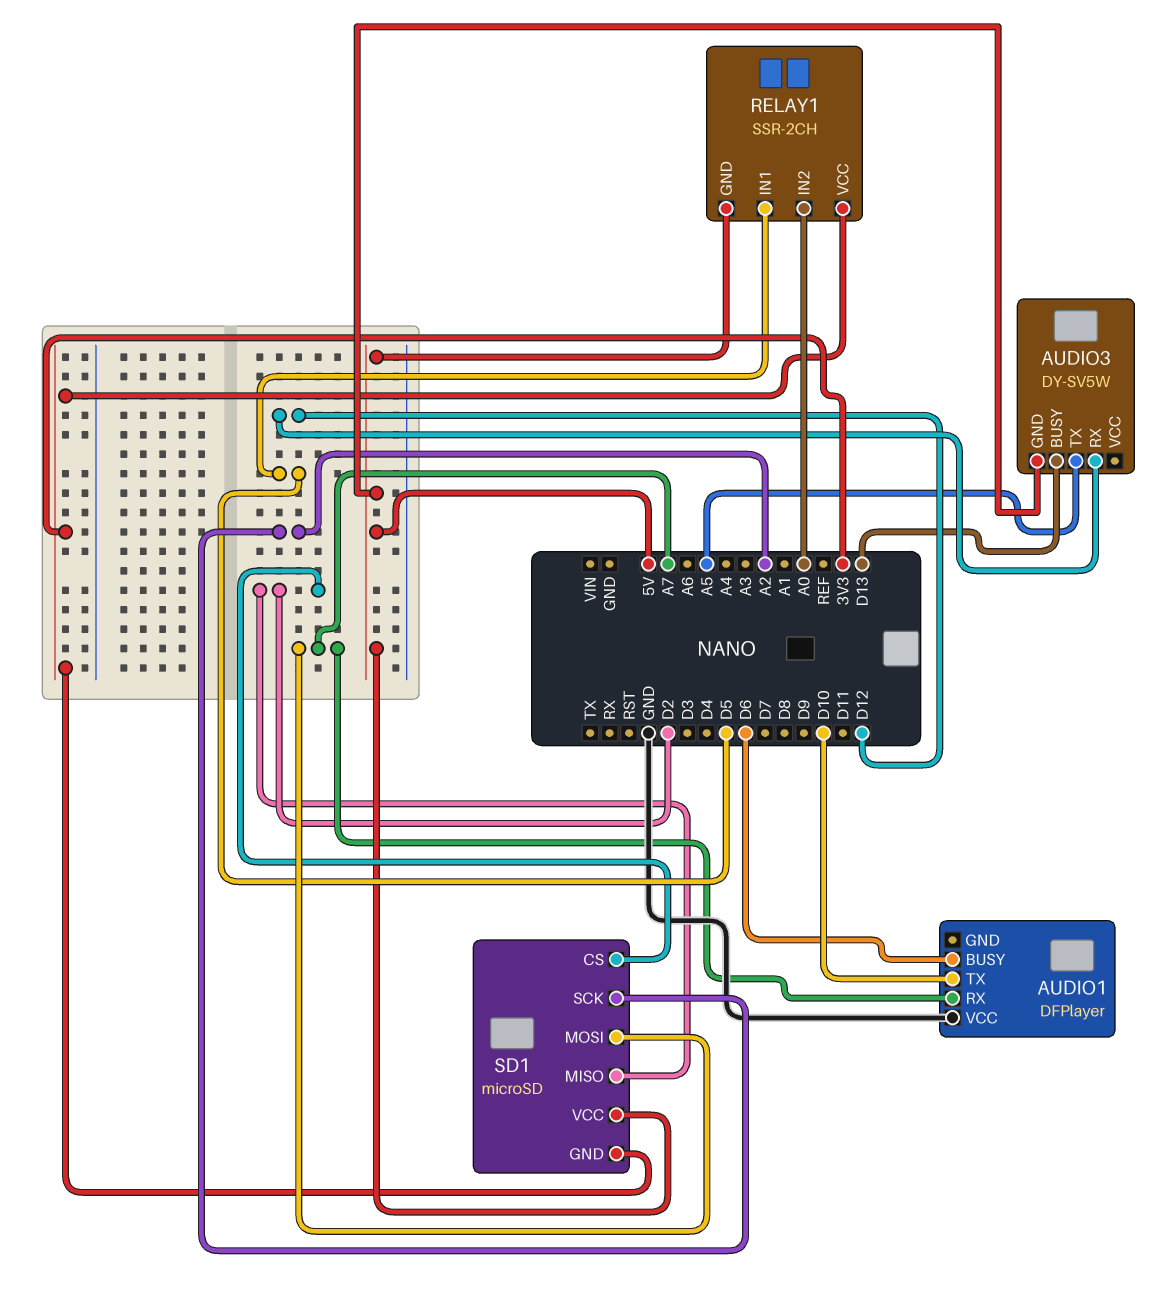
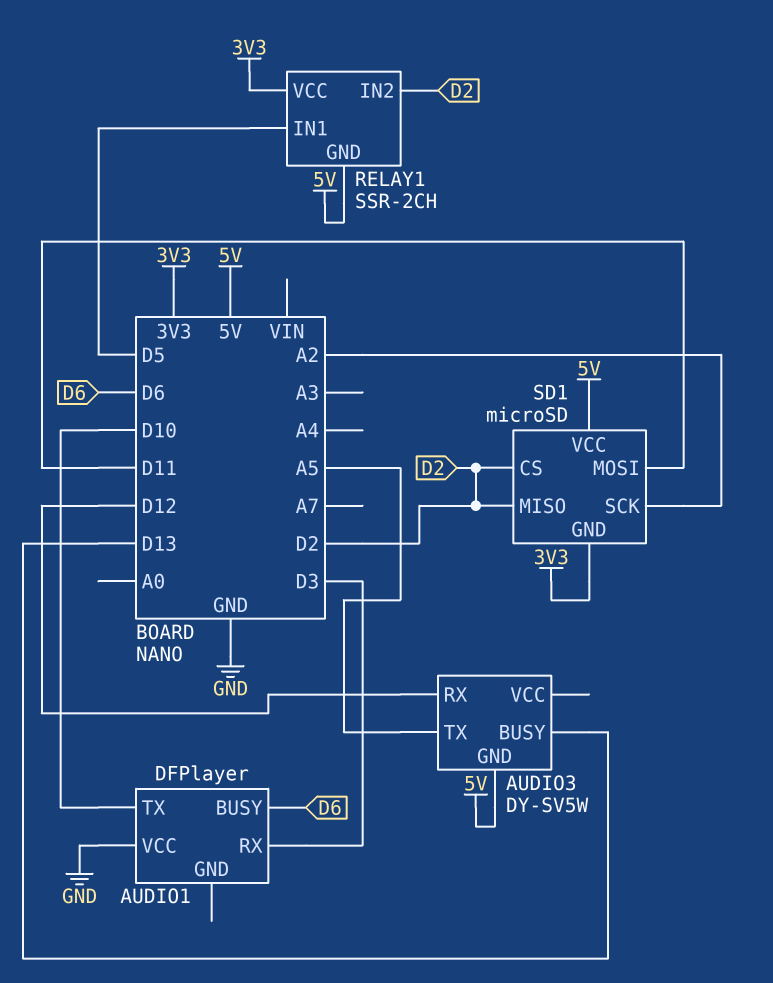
AUDIO1 pin RX: A7 -> D3
RELAY1 pin IN2: A0 -> D2
SD1 pin MOSI: A7 -> D11

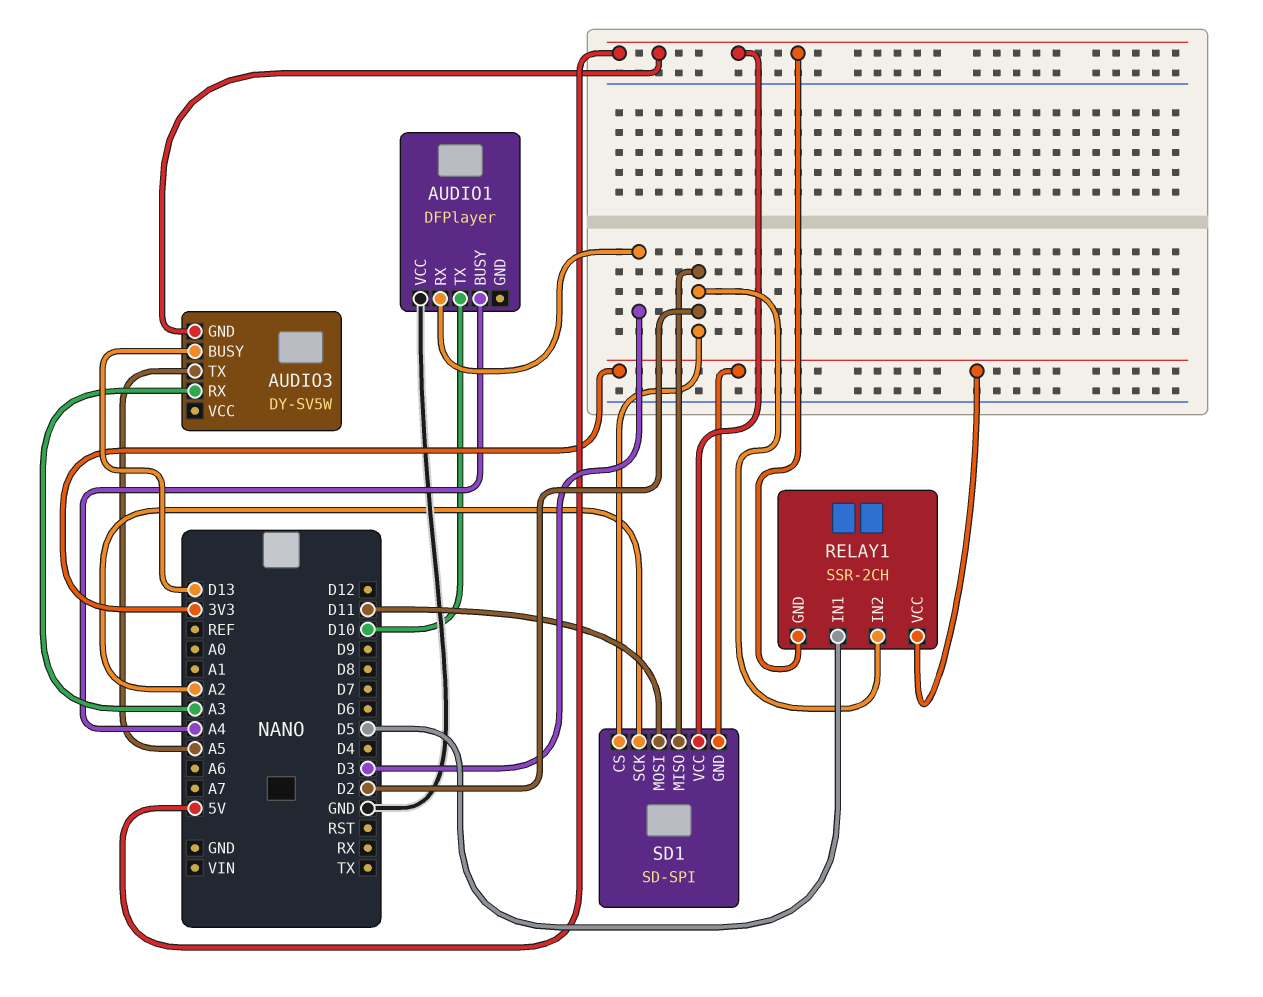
AUDIO1 pin BUSY: D6 -> A4
AUDIO3 pin RX: D12 -> A3
SD1: microSD -> SD-SPI

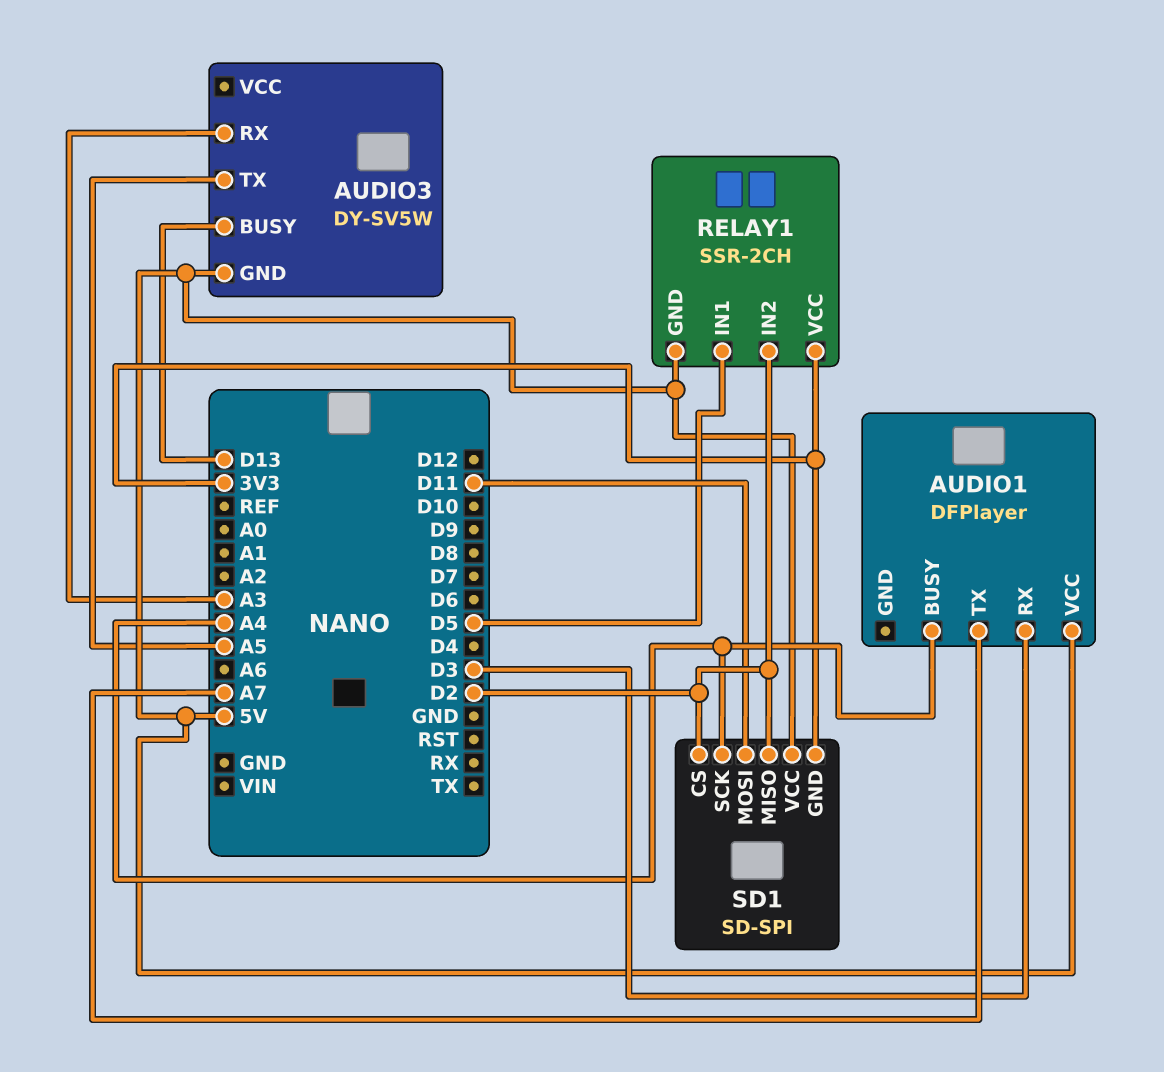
AUDIO1 pin TX: D10 -> A7
AUDIO1 pin VCC: GND -> 5V
SD1 pin SCK: A2 -> A4

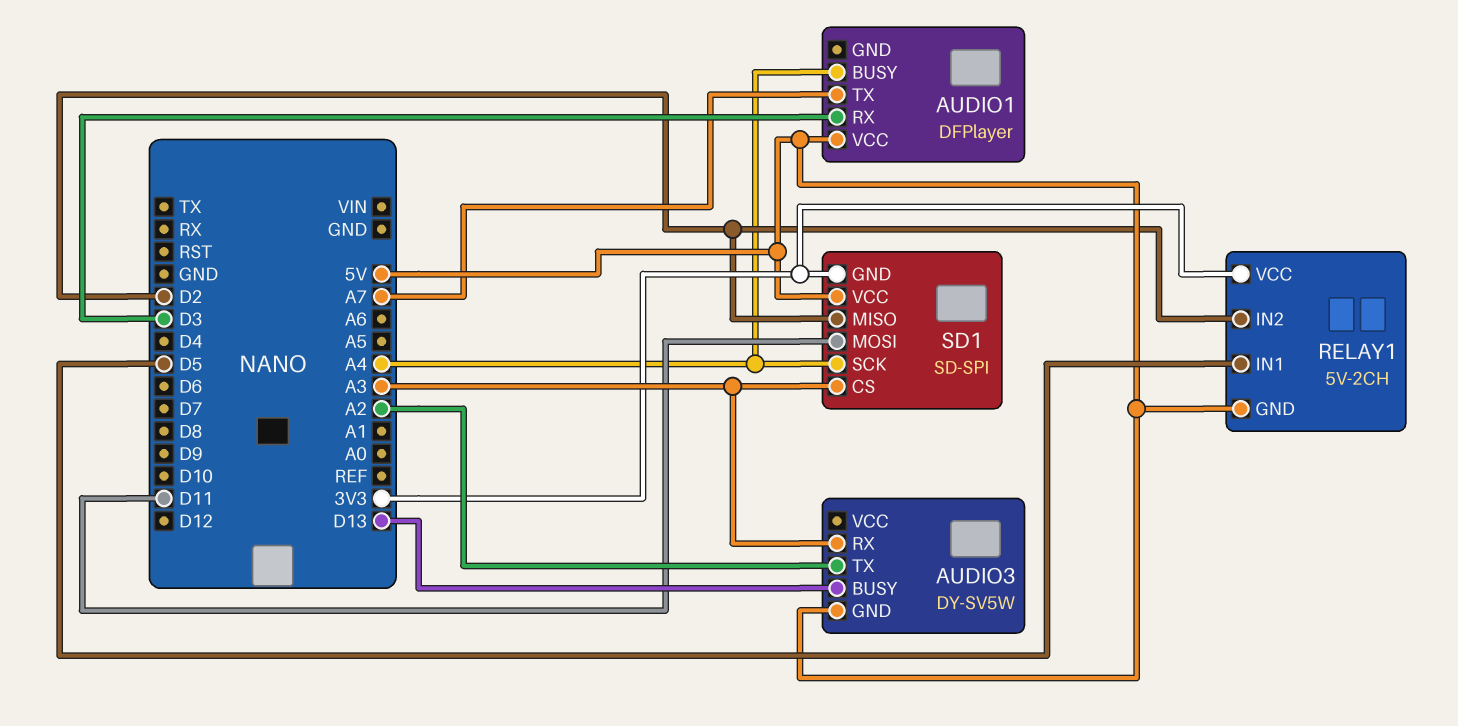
AUDIO3 pin TX: A5 -> A2
RELAY1: SSR-2CH -> 5V-2CH
SD1 pin CS: D2 -> A3

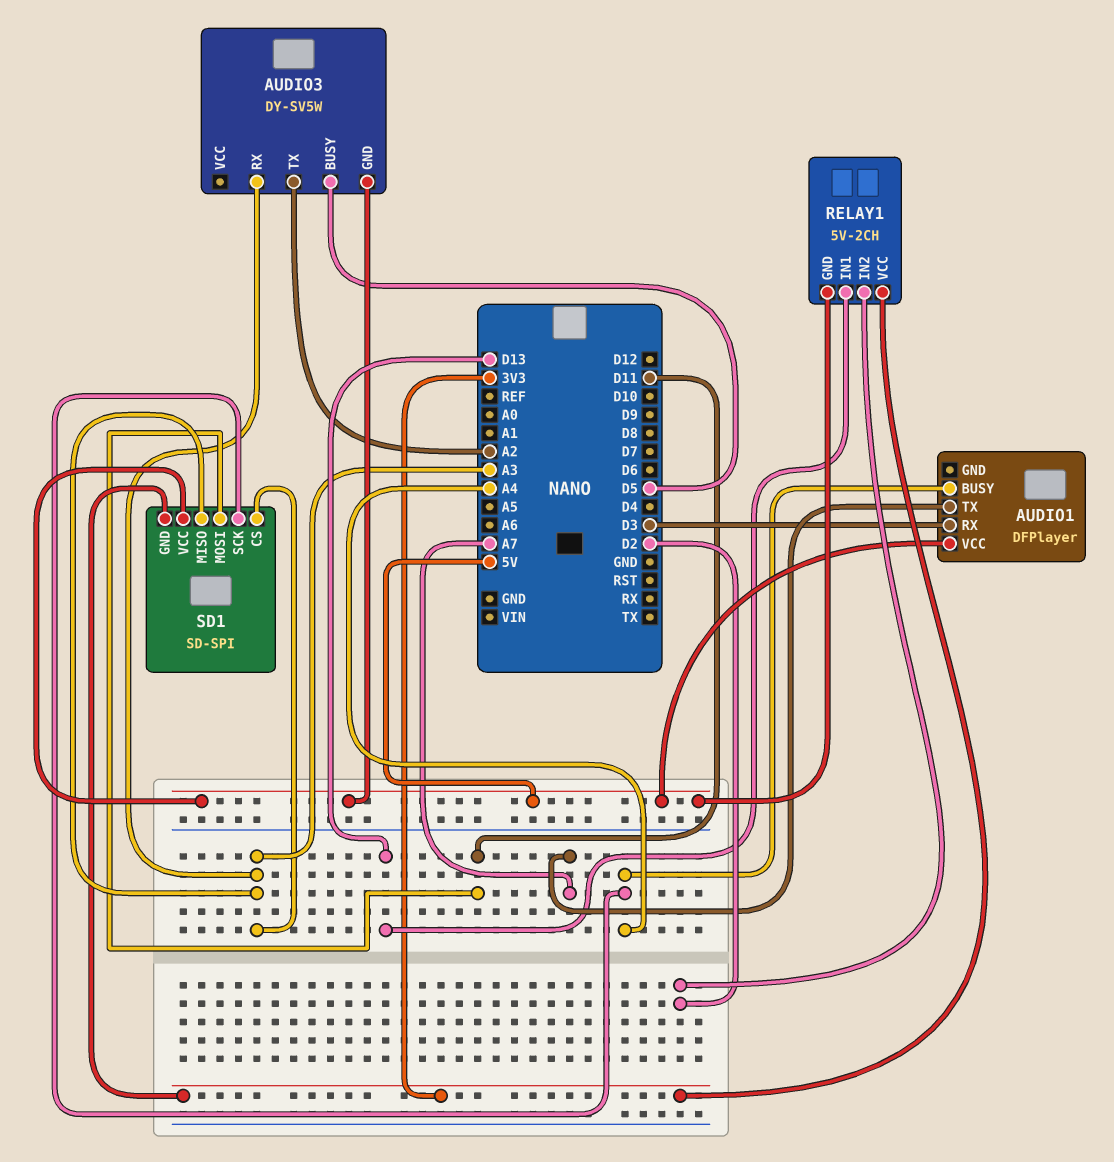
AUDIO3 pin BUSY: D13 -> D5
RELAY1 pin IN1: D5 -> D13
SD1 pin MISO: D2 -> A3

